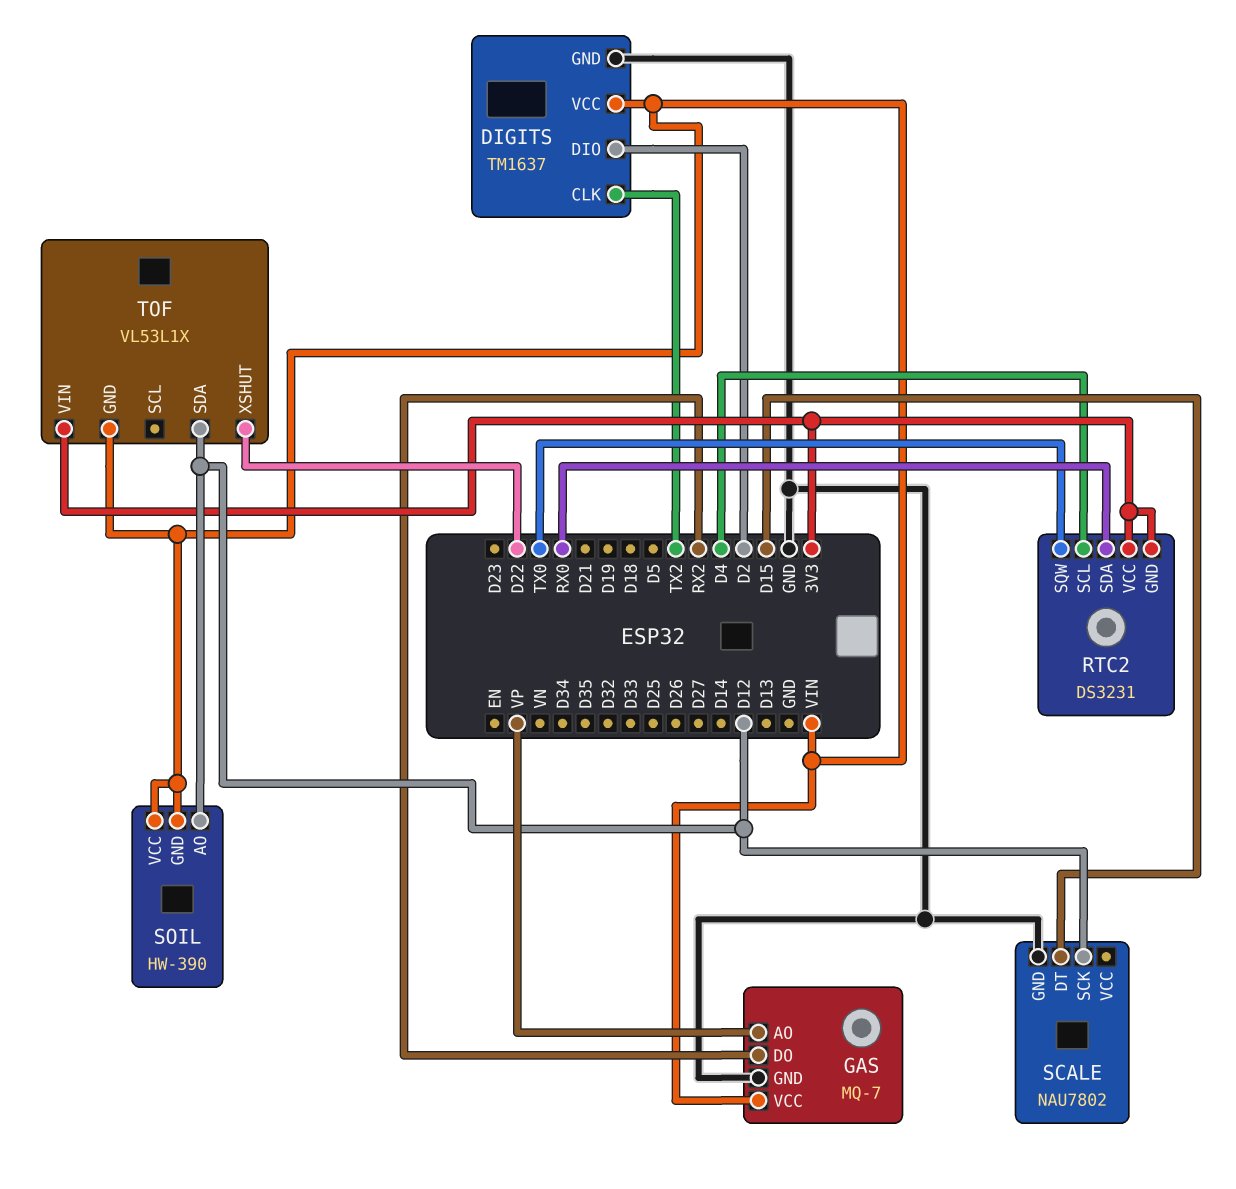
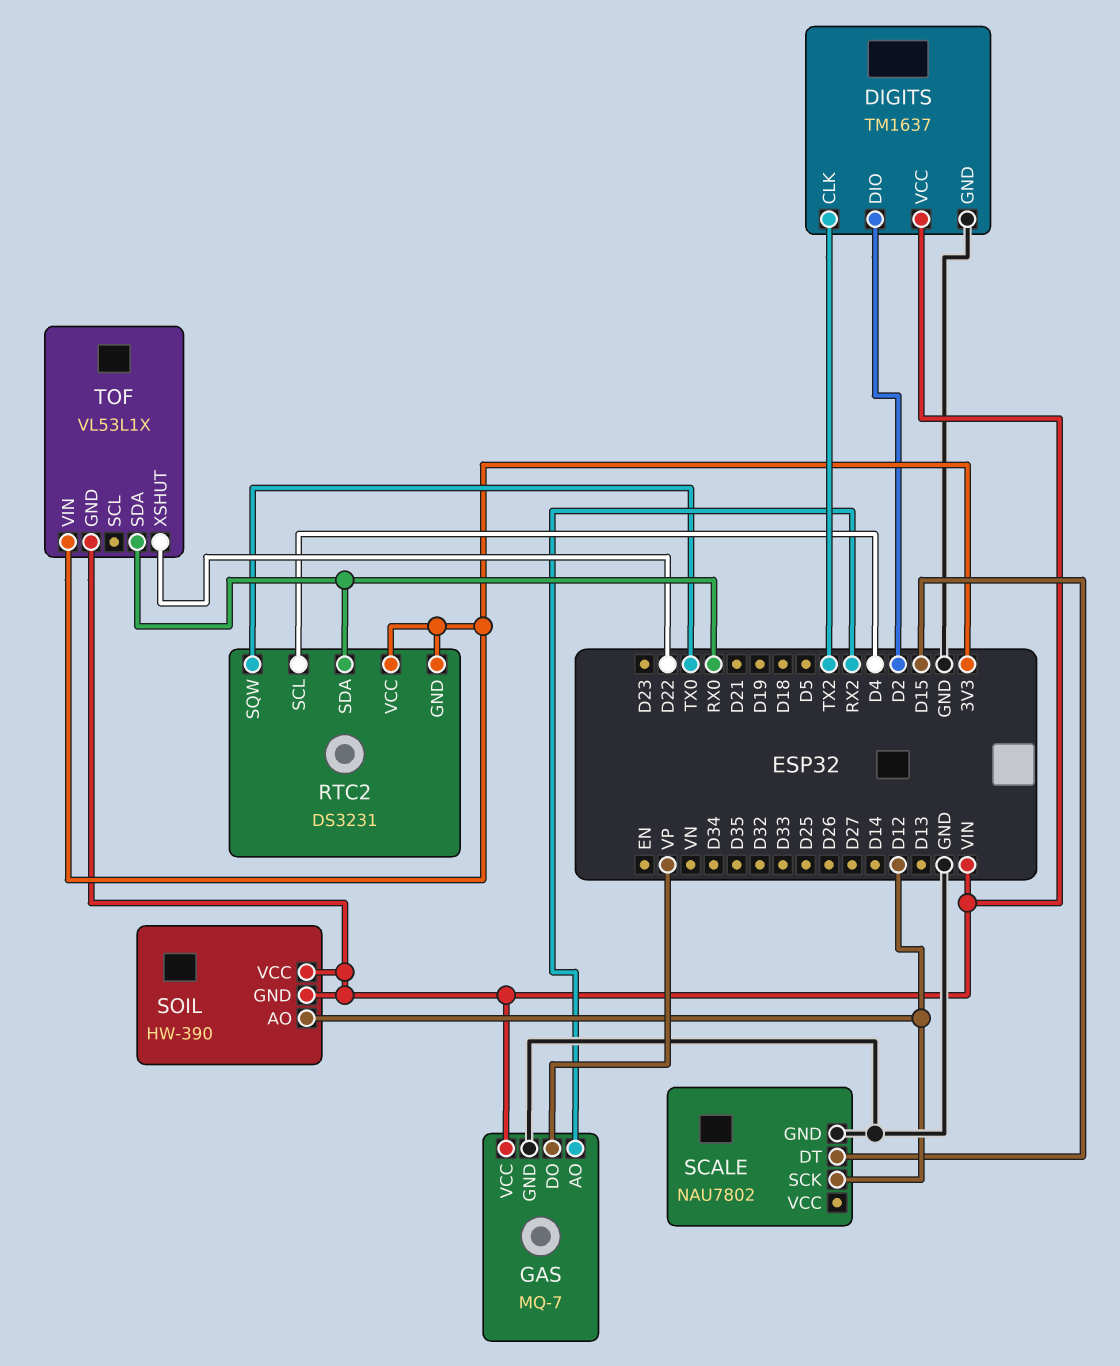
GAS pin AO: VP -> RX2
GAS pin DO: RX2 -> VP
TOF pin SDA: D12 -> RX0

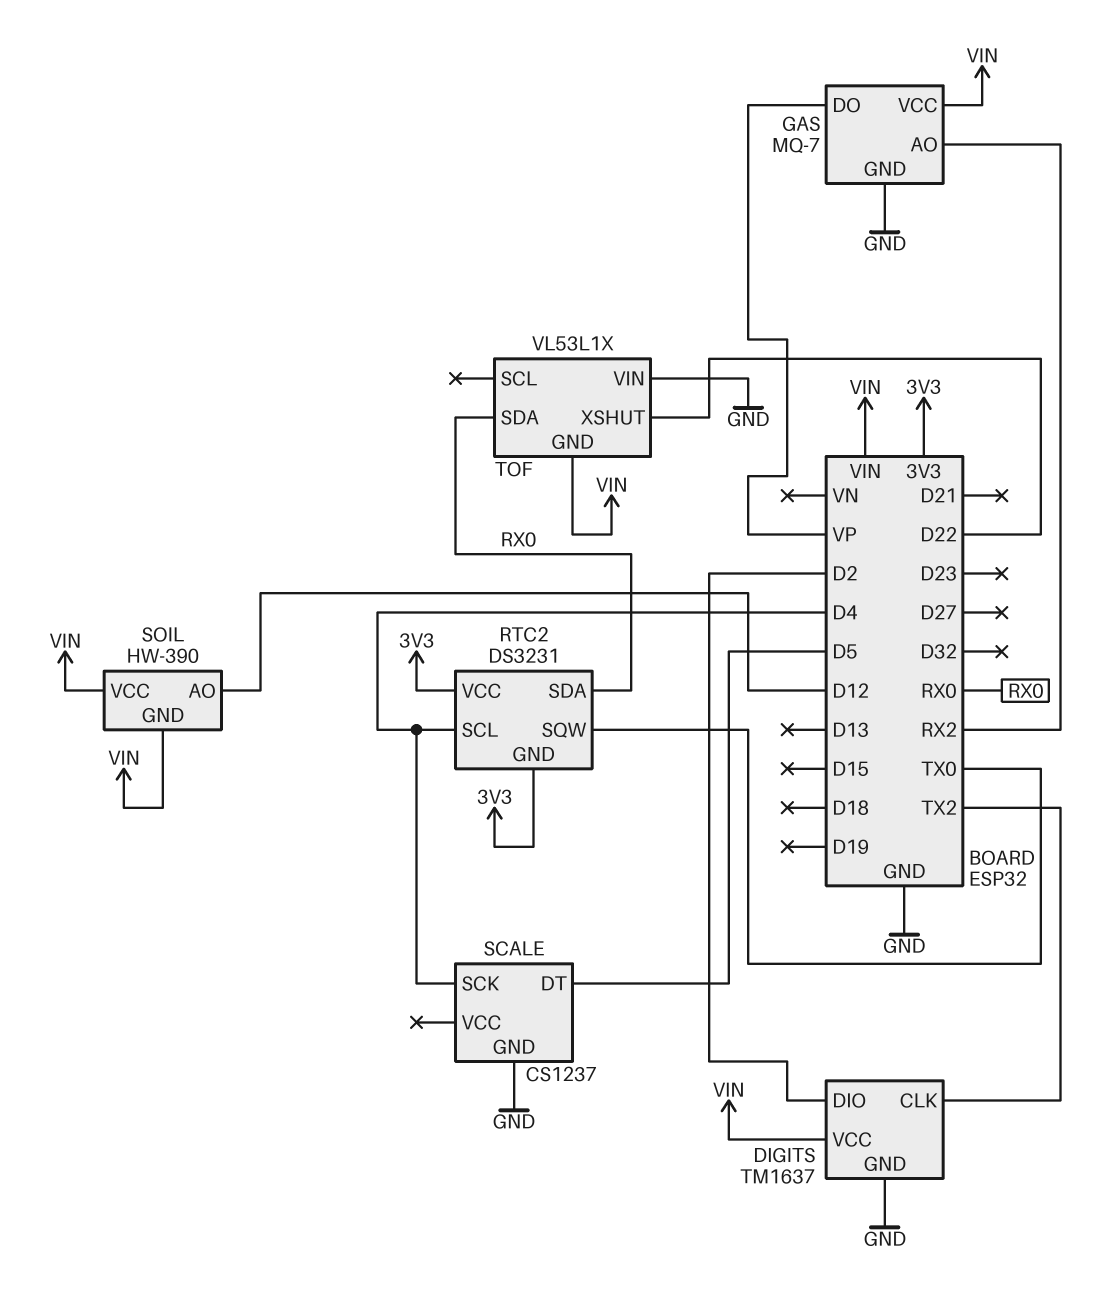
SCALE: NAU7802 -> CS1237
SCALE pin DT: D15 -> D5
SCALE pin SCK: D12 -> D4
TOF pin VIN: 3V3 -> GND

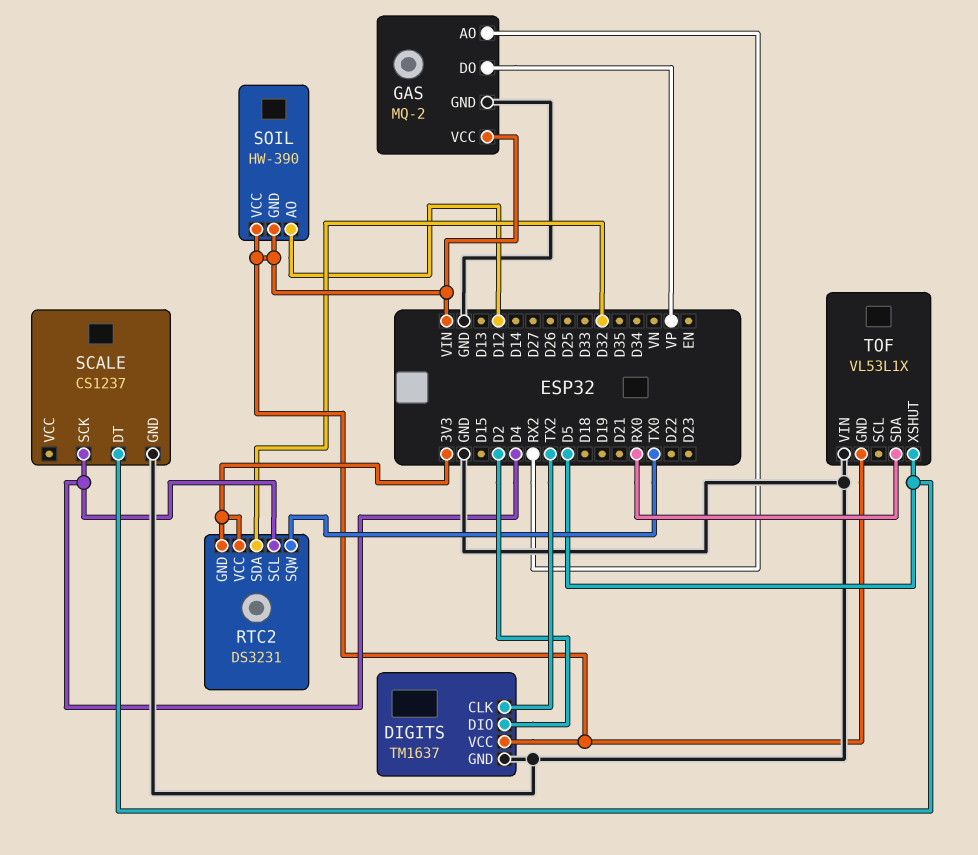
GAS: MQ-7 -> MQ-2
RTC2 pin SDA: RX0 -> D32
TOF pin XSHUT: D22 -> D5

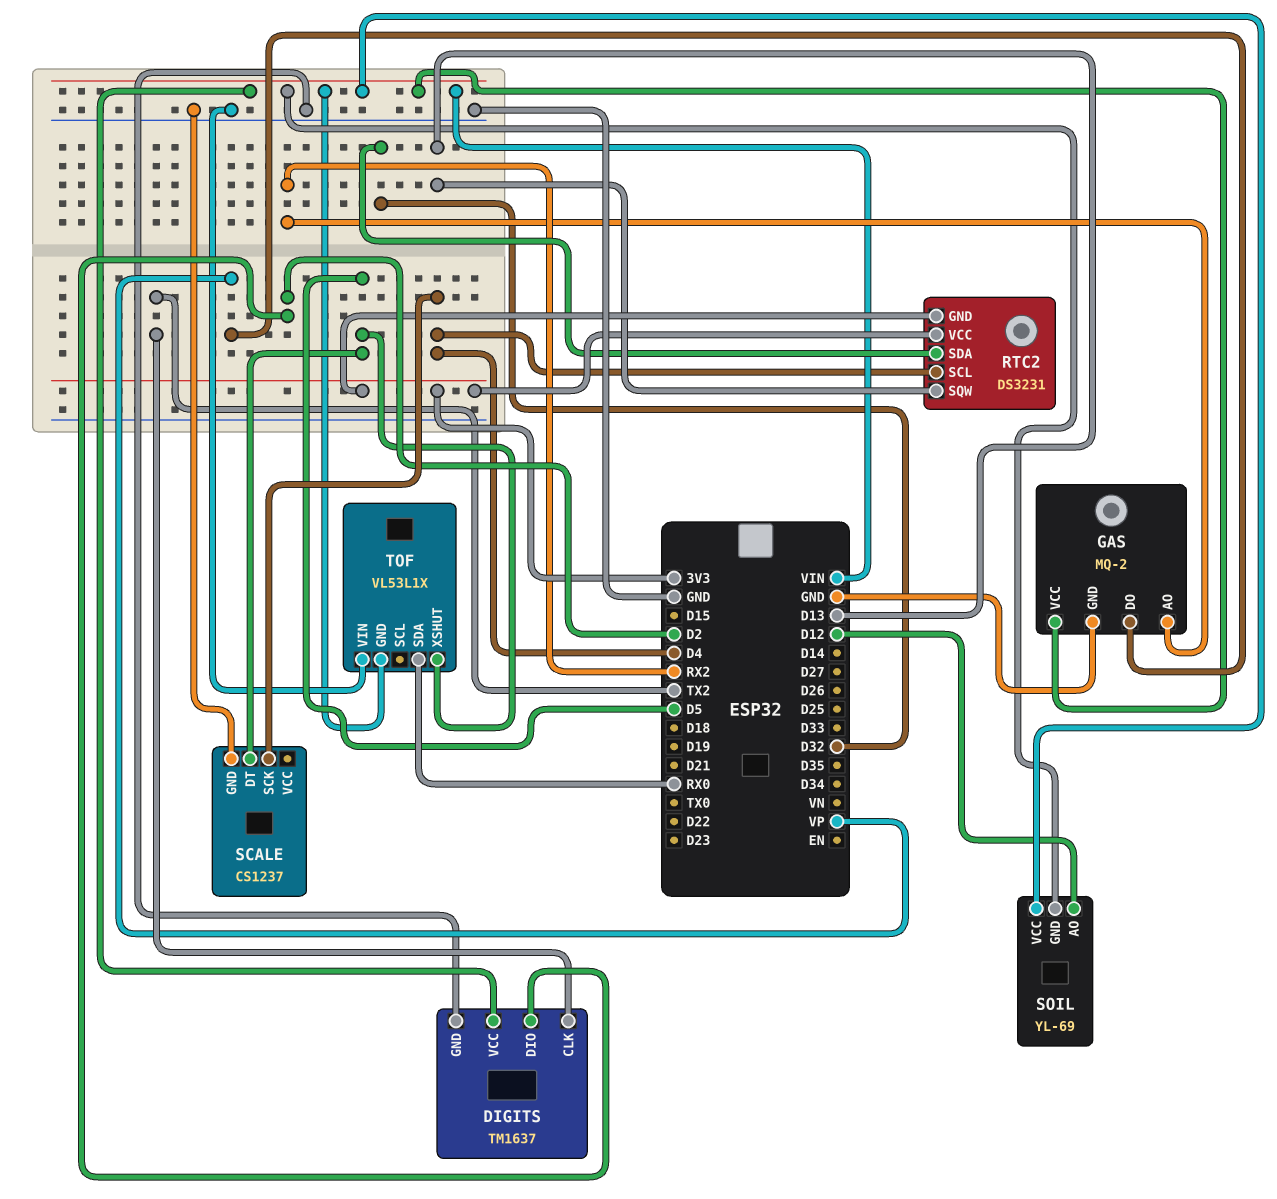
RTC2 pin SQW: TX0 -> D13
SOIL: HW-390 -> YL-69

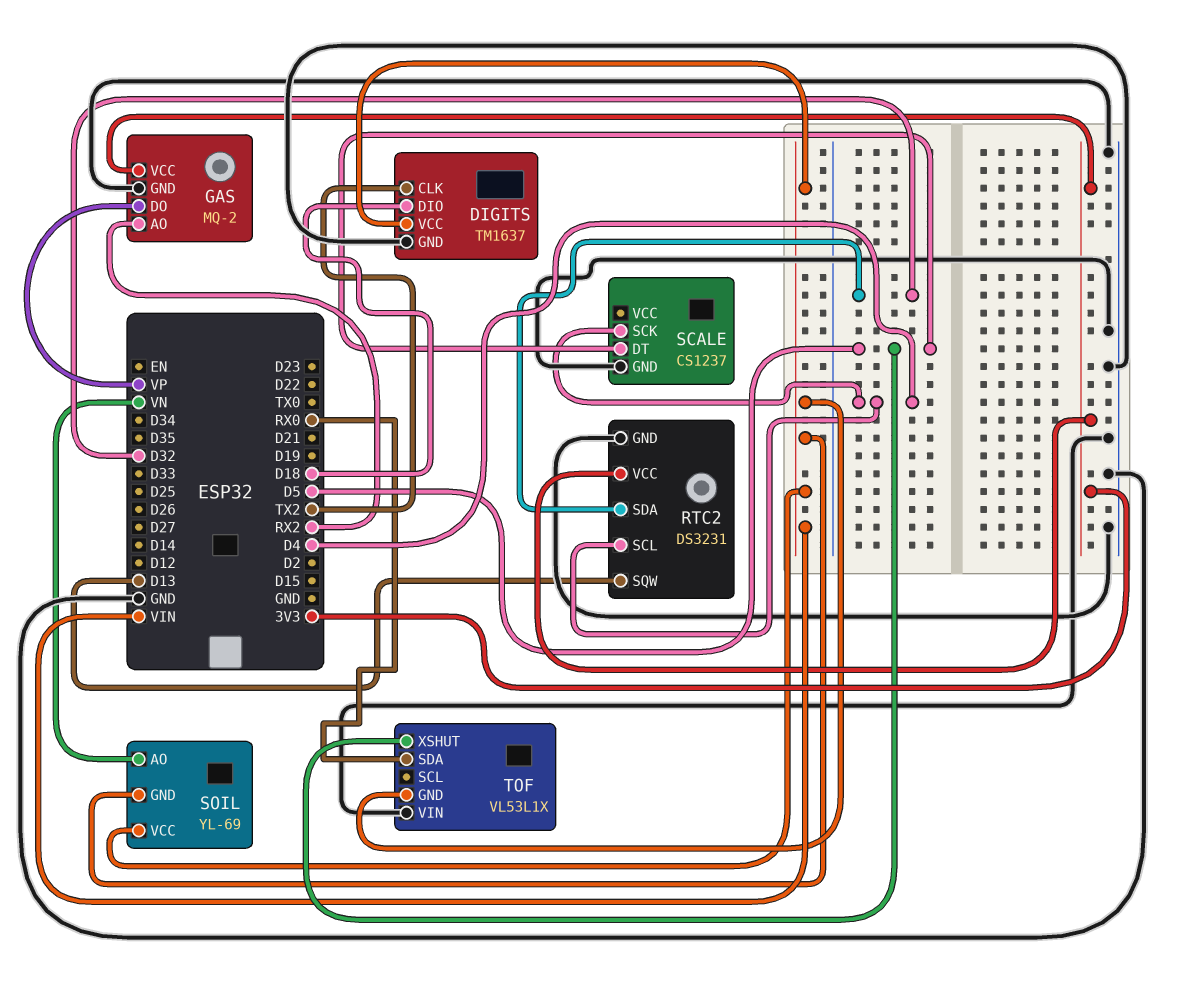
DIGITS pin DIO: D2 -> D18
GAS pin VCC: VIN -> 3V3
RTC2 pin GND: 3V3 -> GND
SOIL pin AO: D12 -> VN

